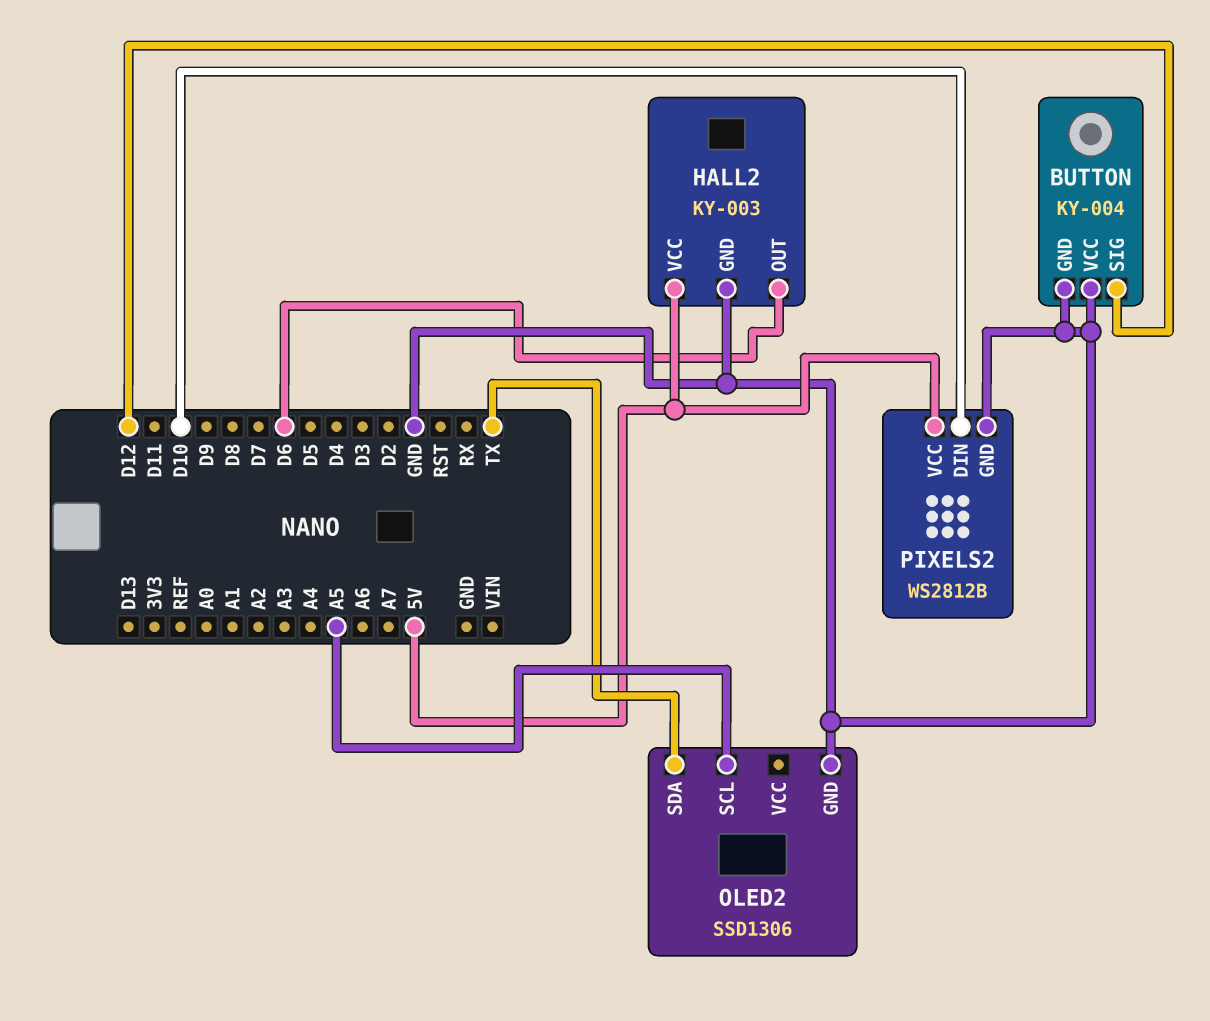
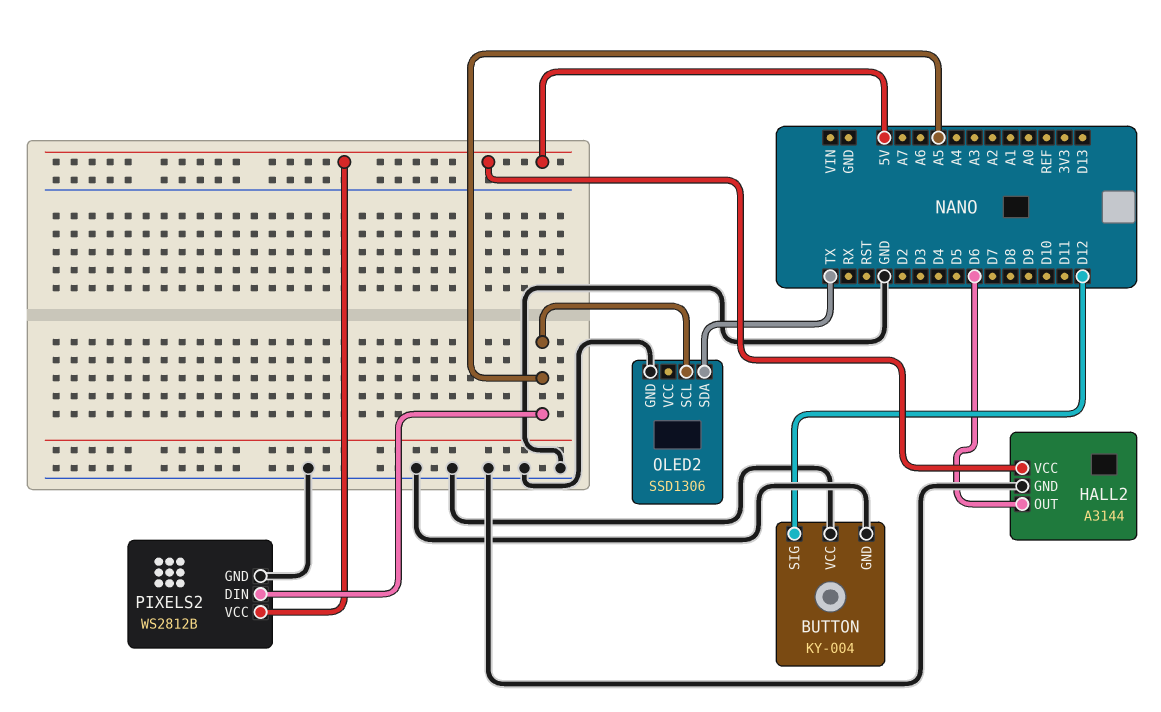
HALL2: KY-003 -> A3144
PIXELS2 pin DIN: D10 -> A5

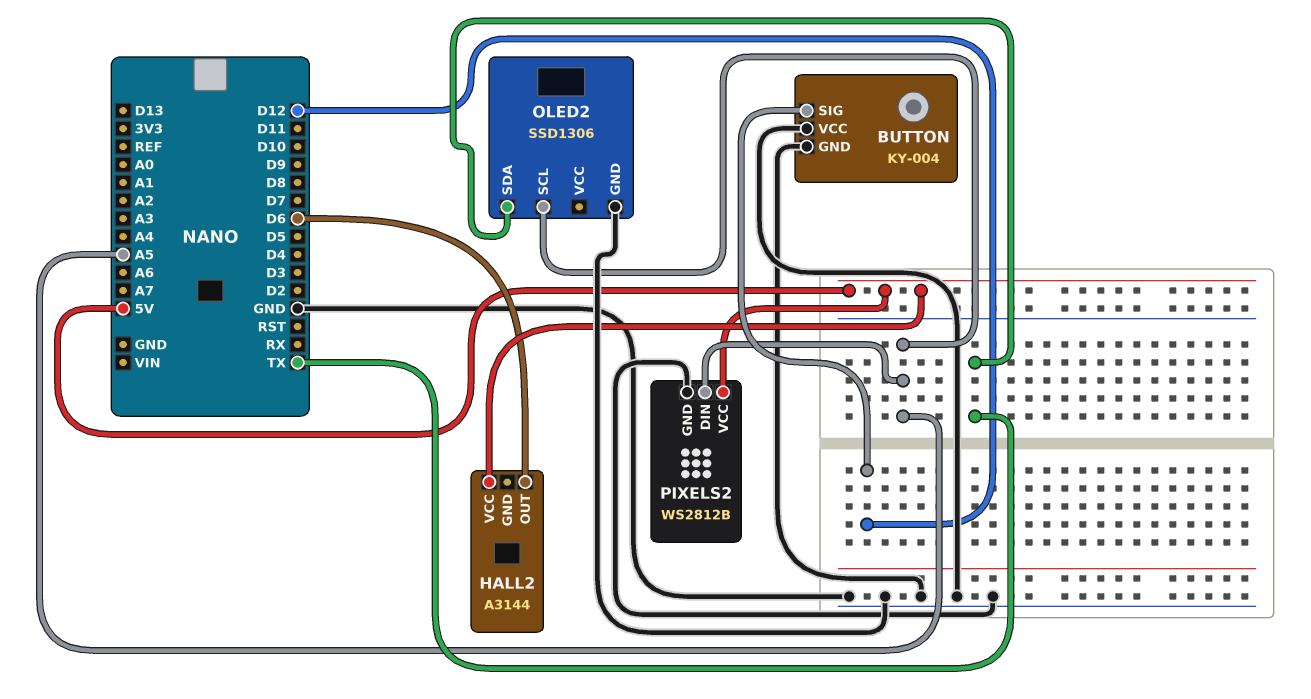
HALL2 pin GND: GND -> none

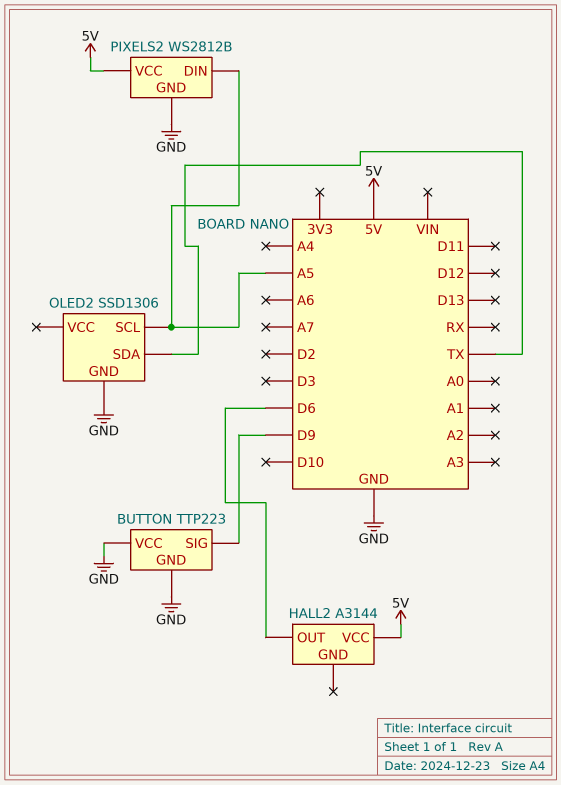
BUTTON: KY-004 -> TTP223
BUTTON pin SIG: D12 -> D9

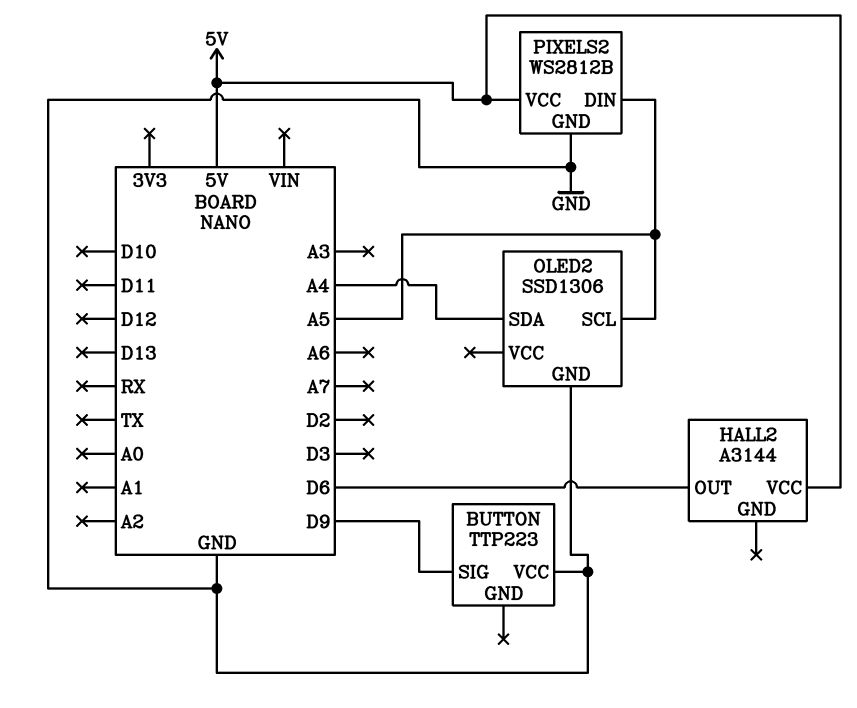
BUTTON pin GND: GND -> none
OLED2 pin SDA: TX -> A4

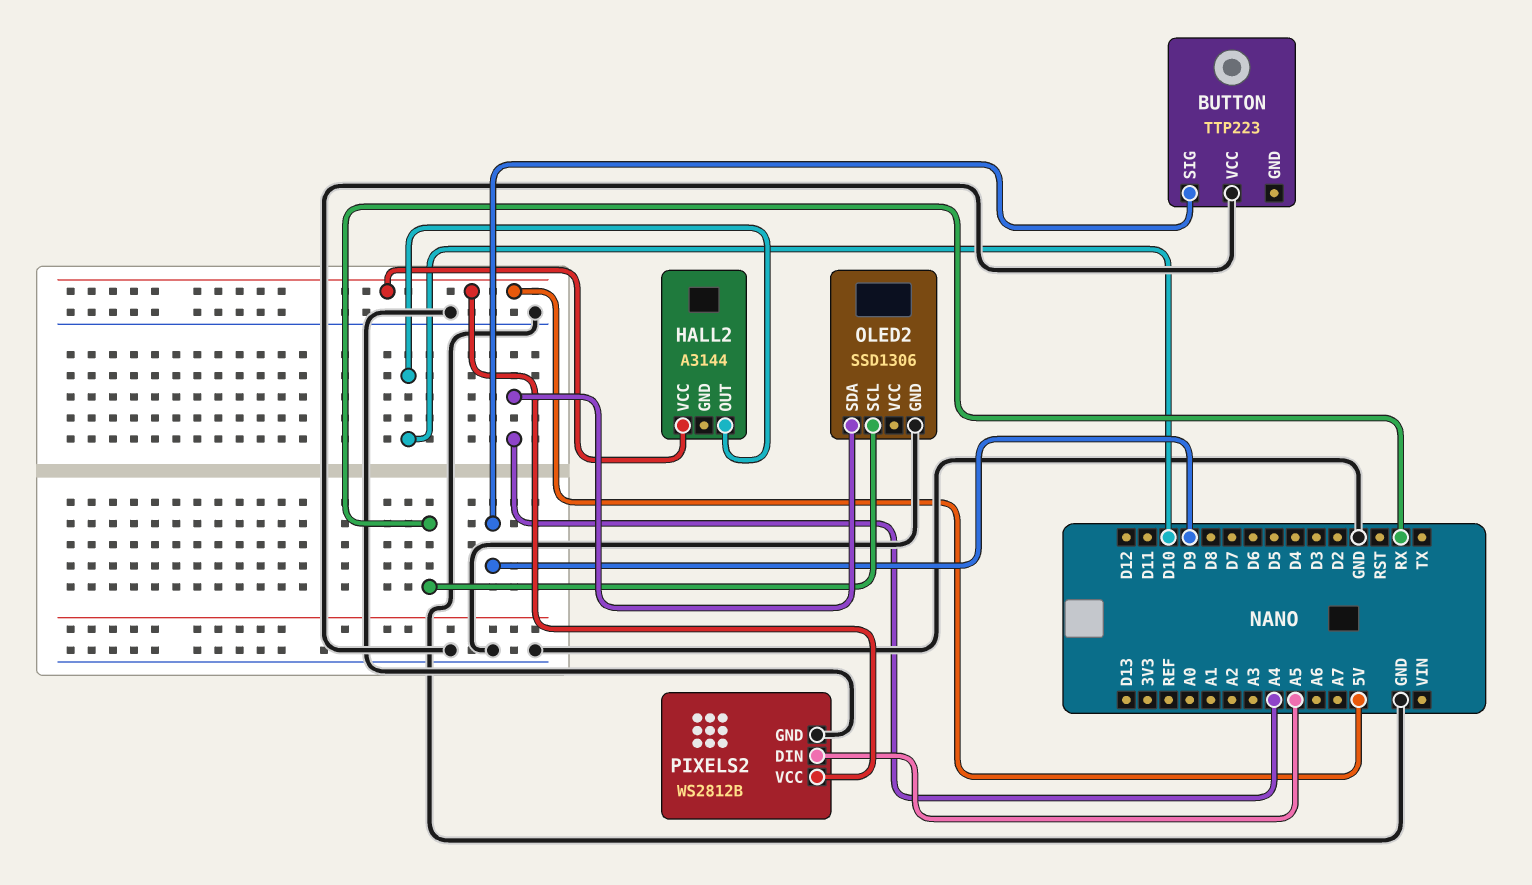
HALL2 pin OUT: D6 -> D10
OLED2 pin SCL: A5 -> RX

